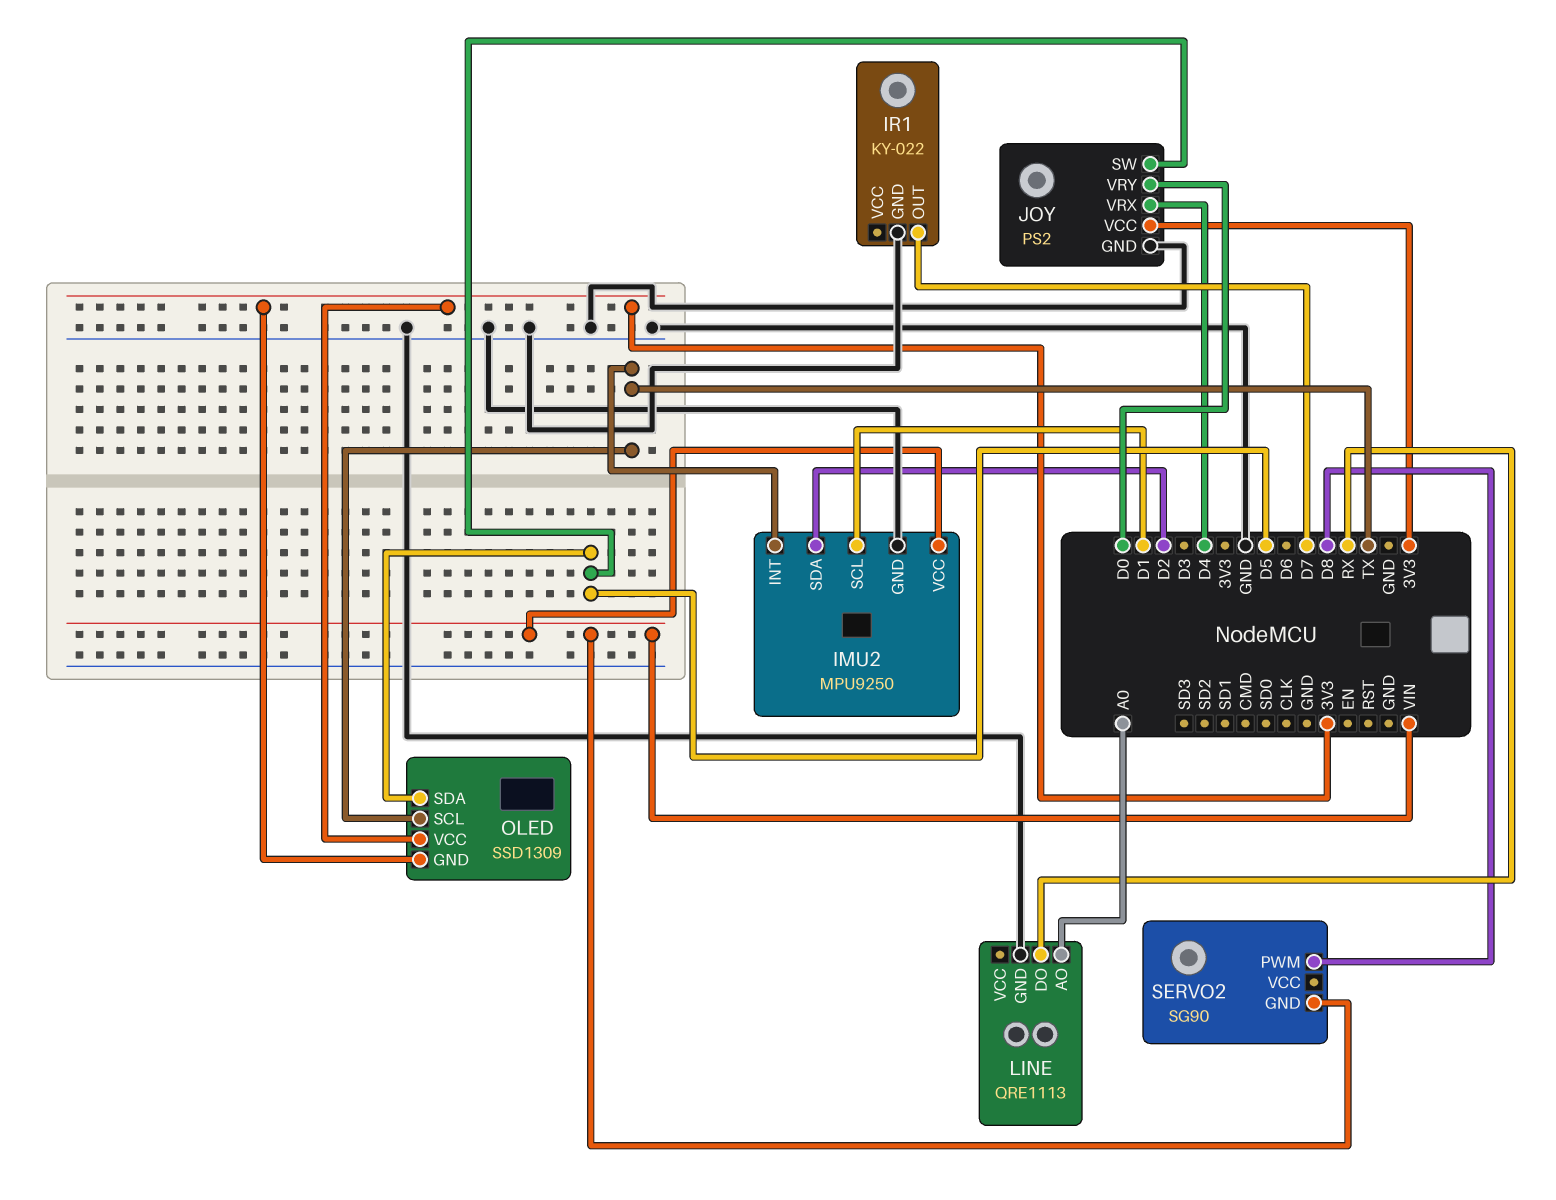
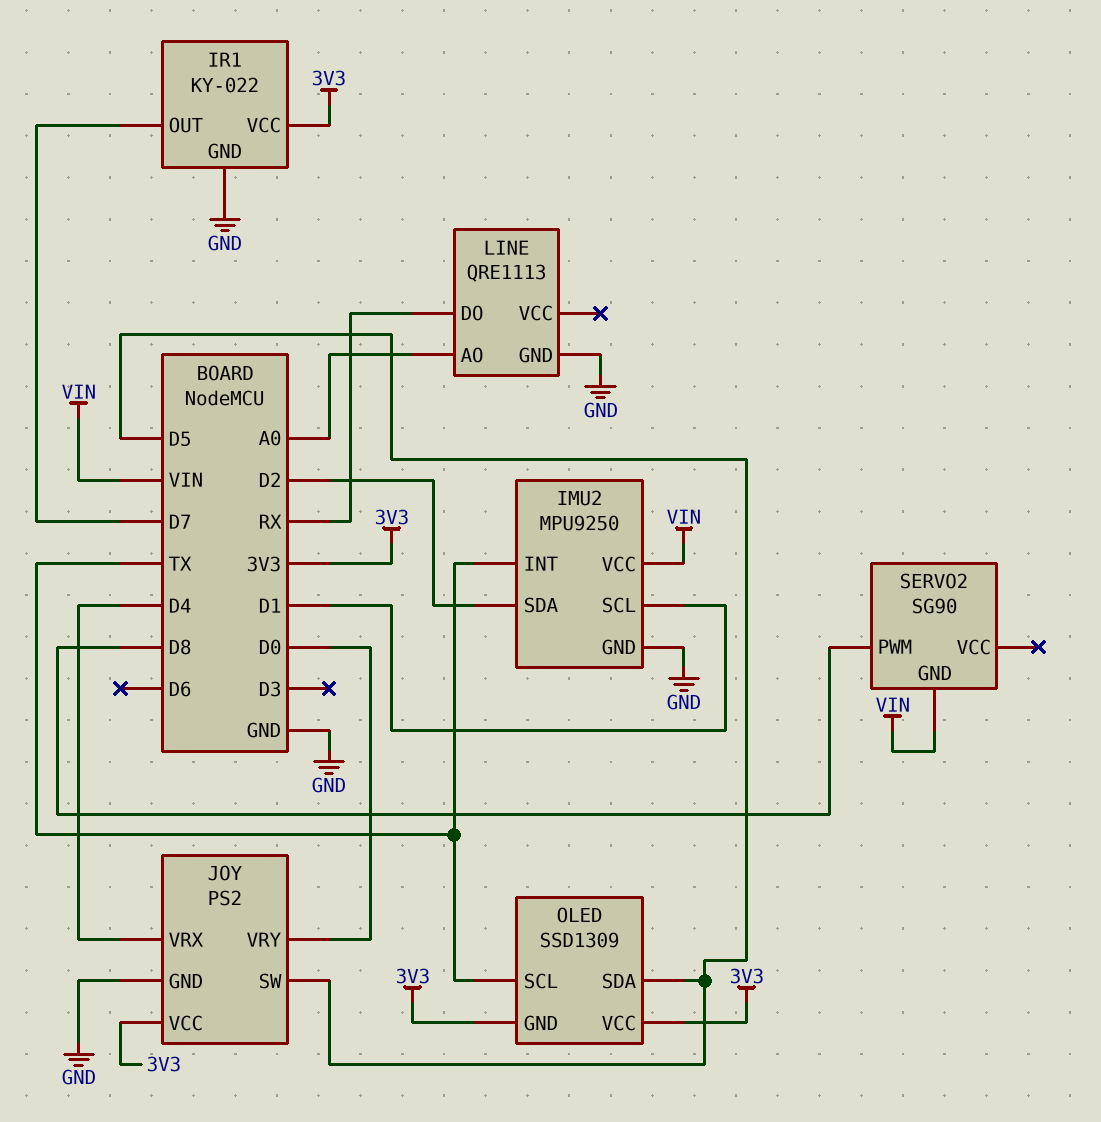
IR1 pin VCC: none -> 3V3

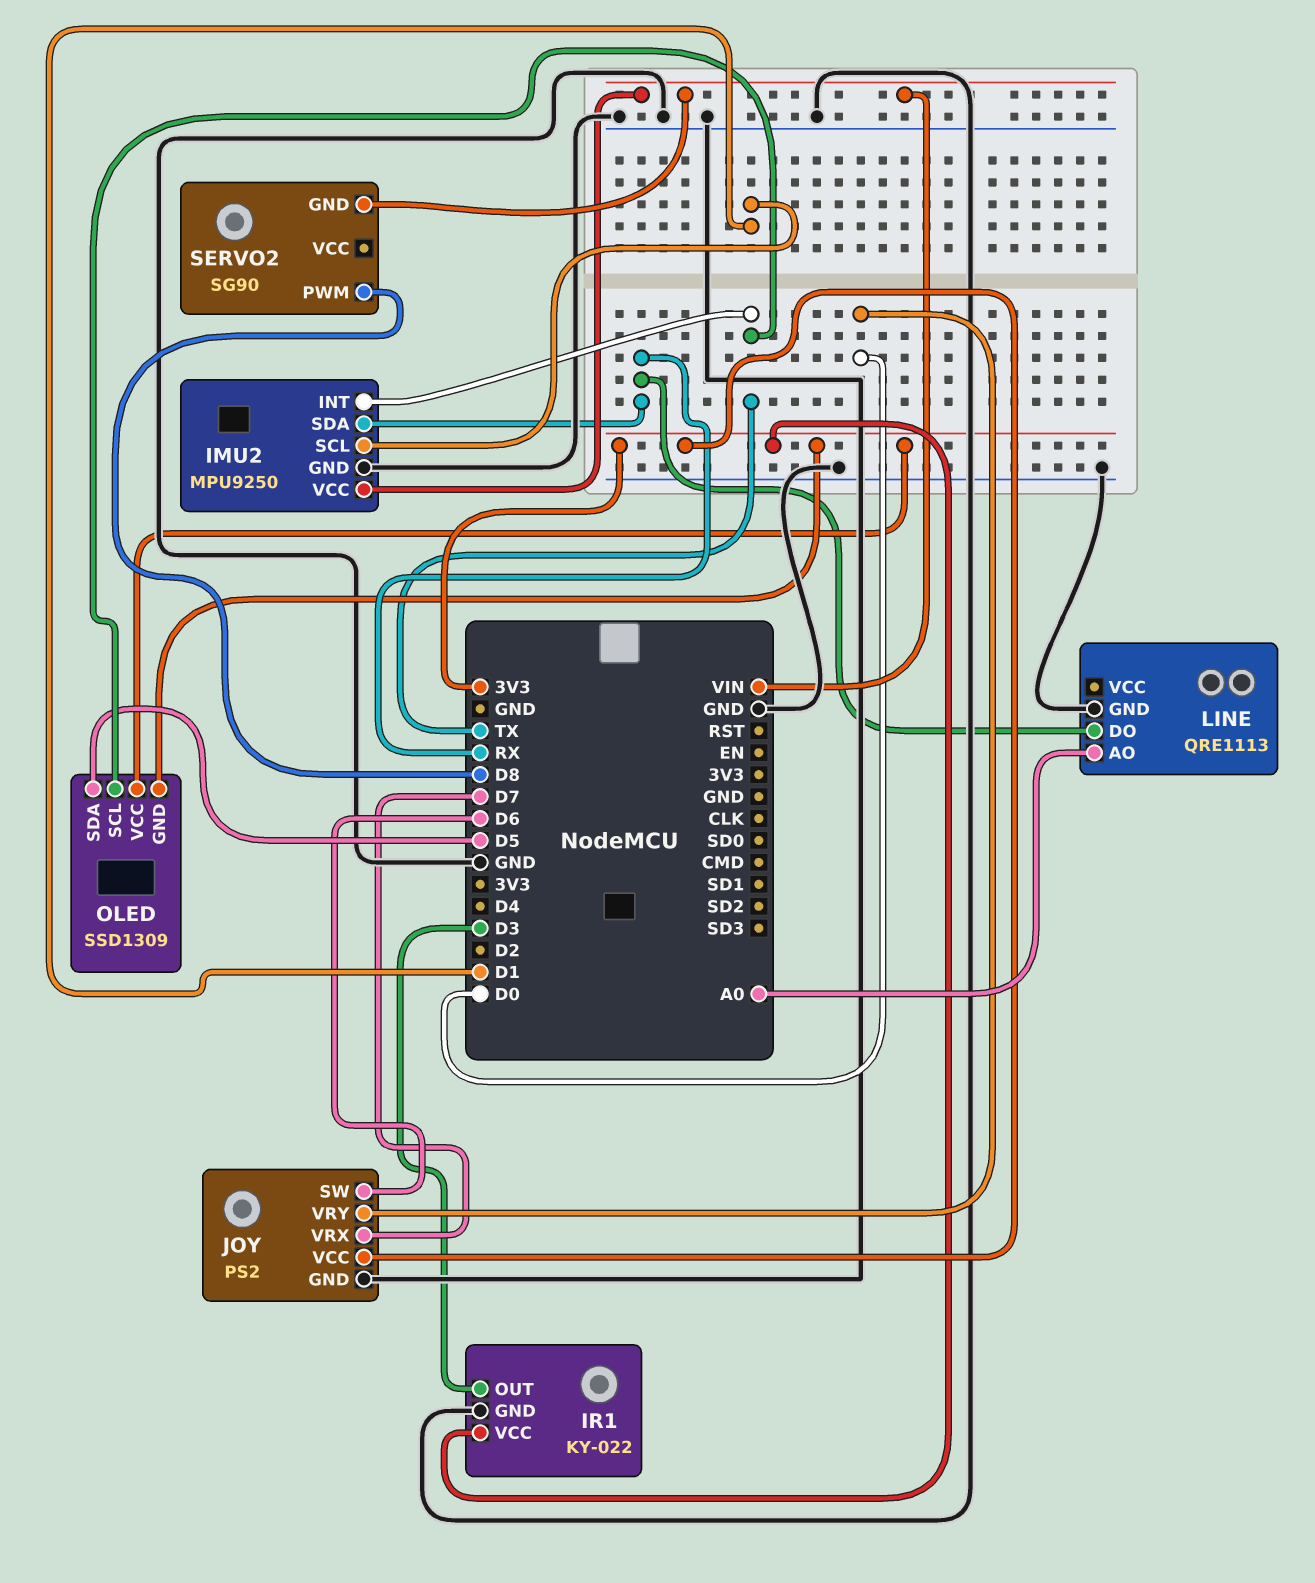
IMU2 pin SDA: D2 -> RX
IR1 pin OUT: D7 -> D3
JOY pin SW: D5 -> D6
JOY pin VRX: D4 -> D7

